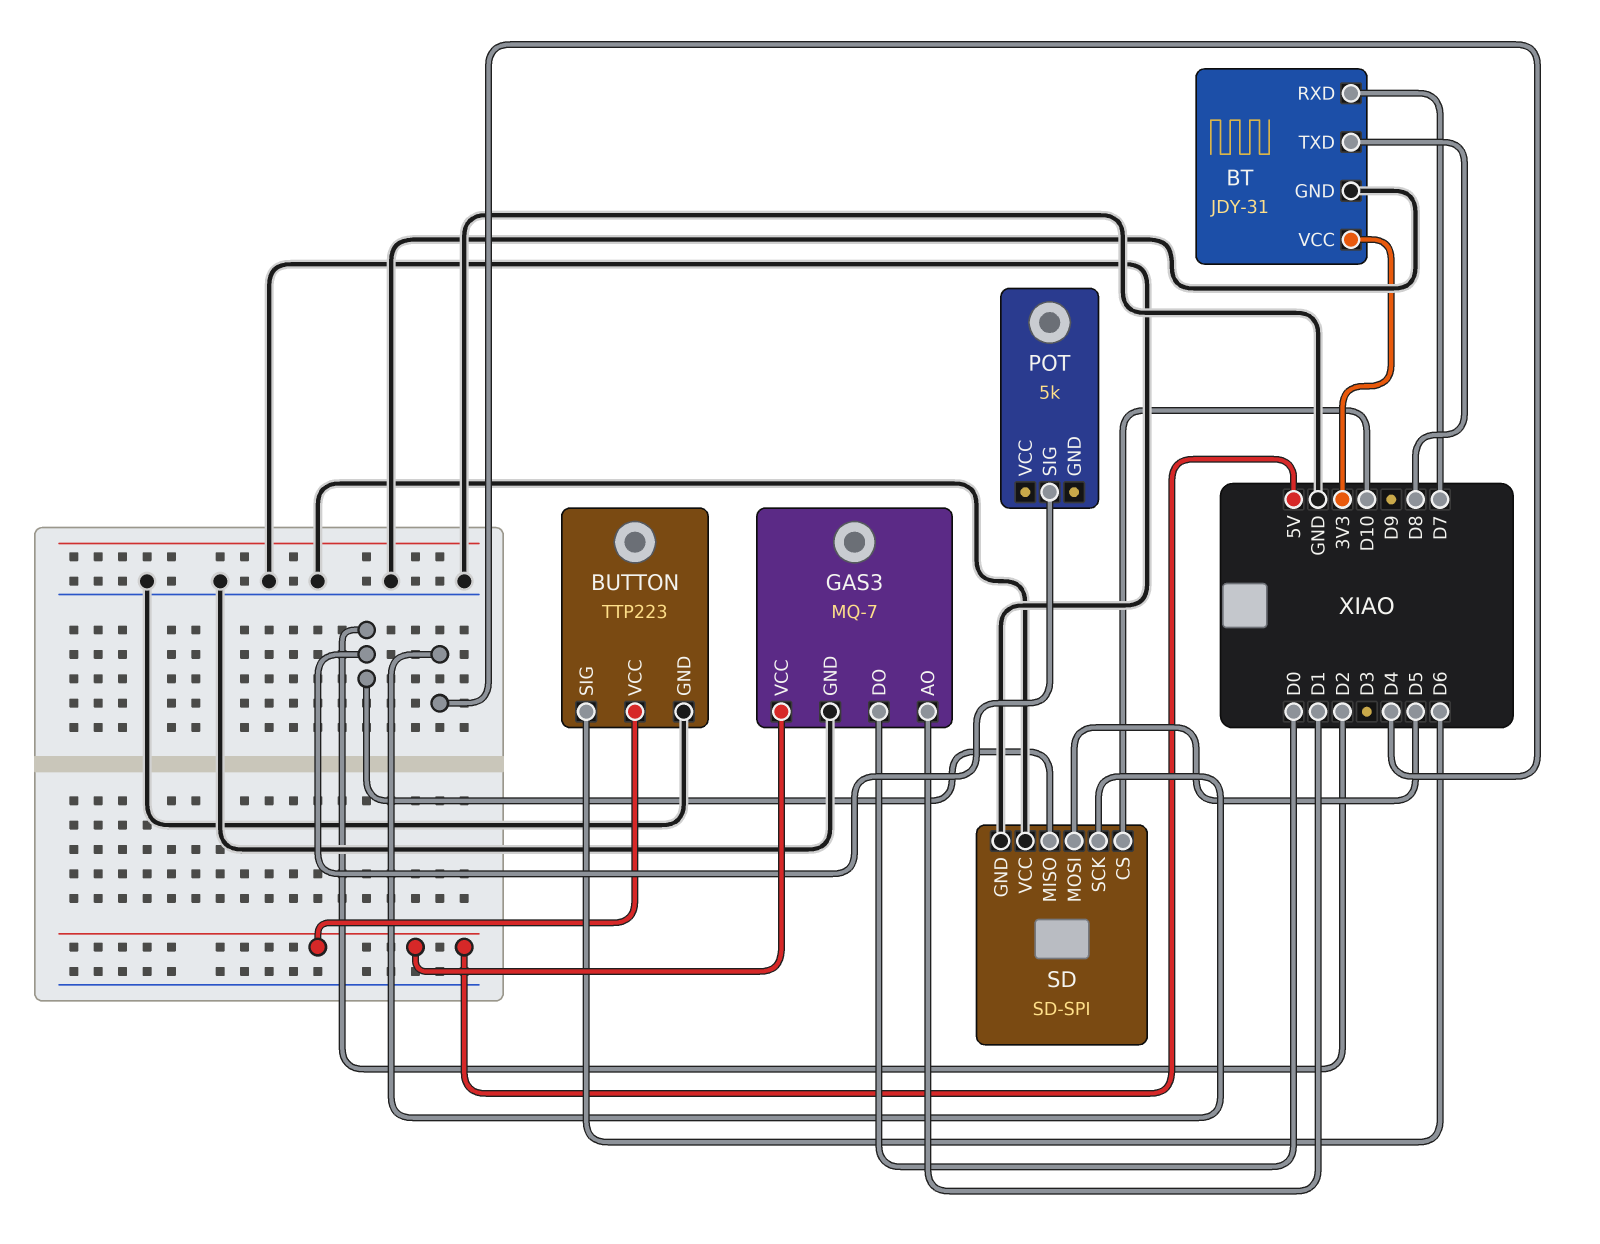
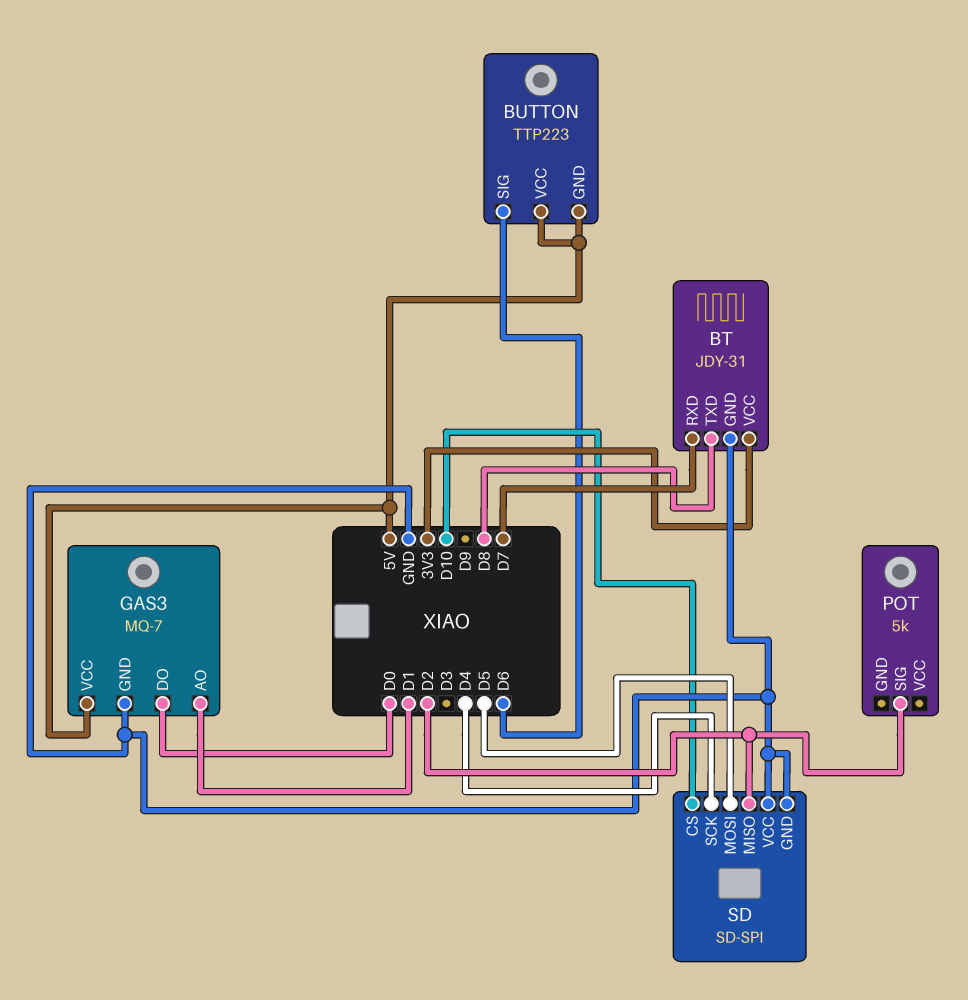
BUTTON pin GND: GND -> 5V

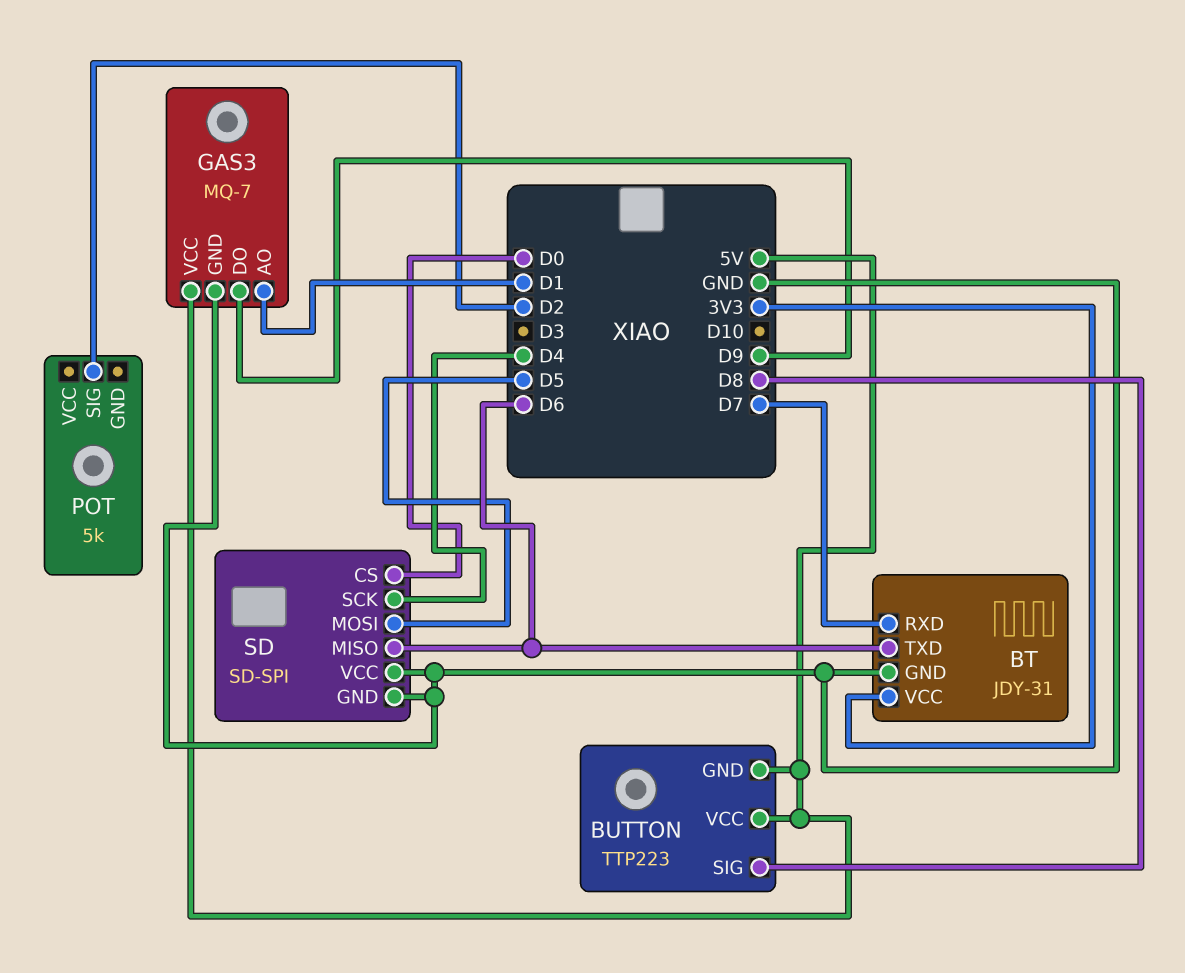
BT pin TXD: D8 -> D6
BUTTON pin SIG: D6 -> D8
GAS3 pin DO: D0 -> D9
SD pin CS: D10 -> D0
SD pin MISO: D2 -> D6

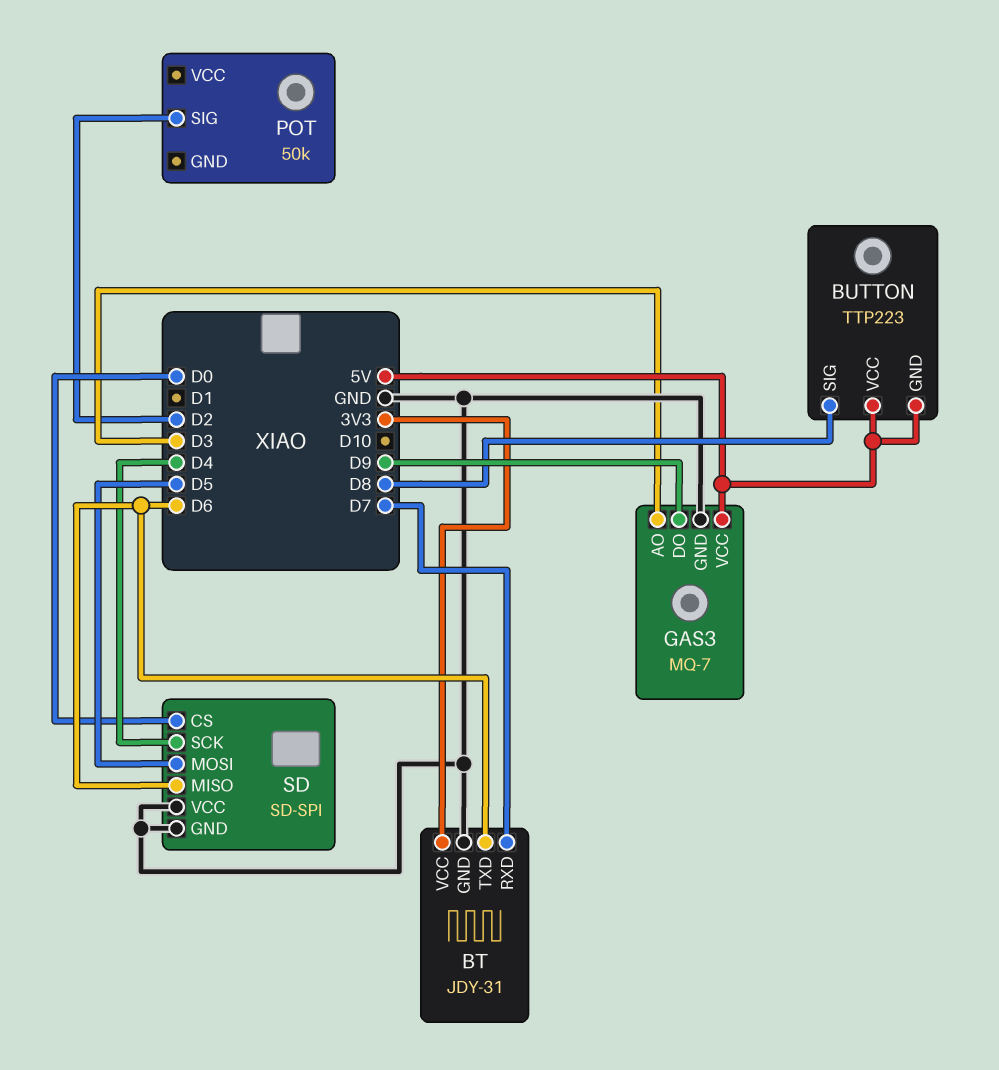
GAS3 pin AO: D1 -> D3
POT: 5k -> 50k

